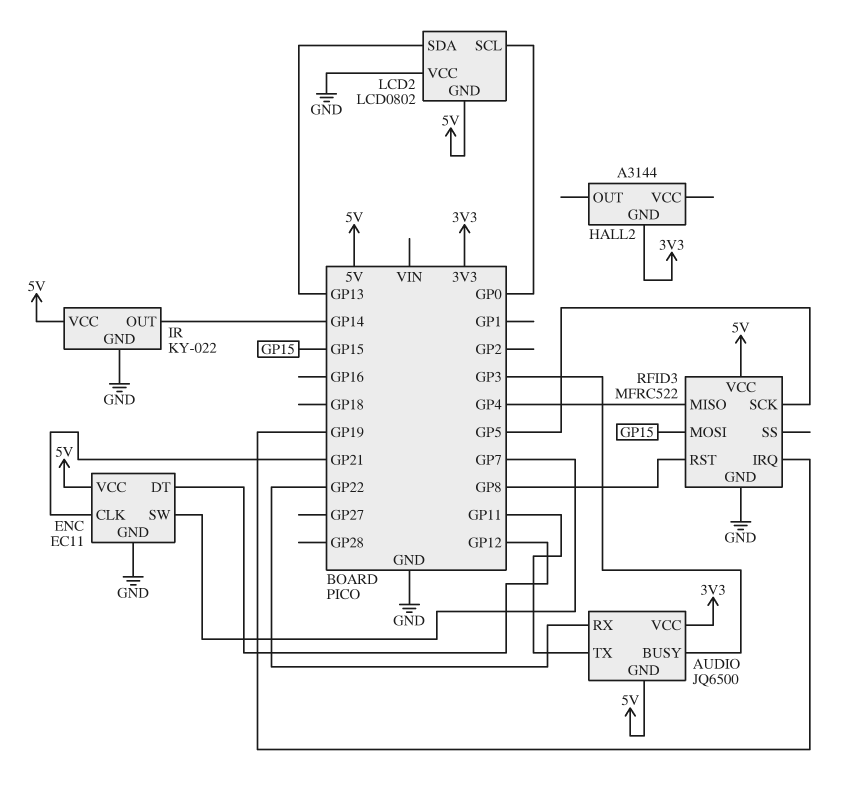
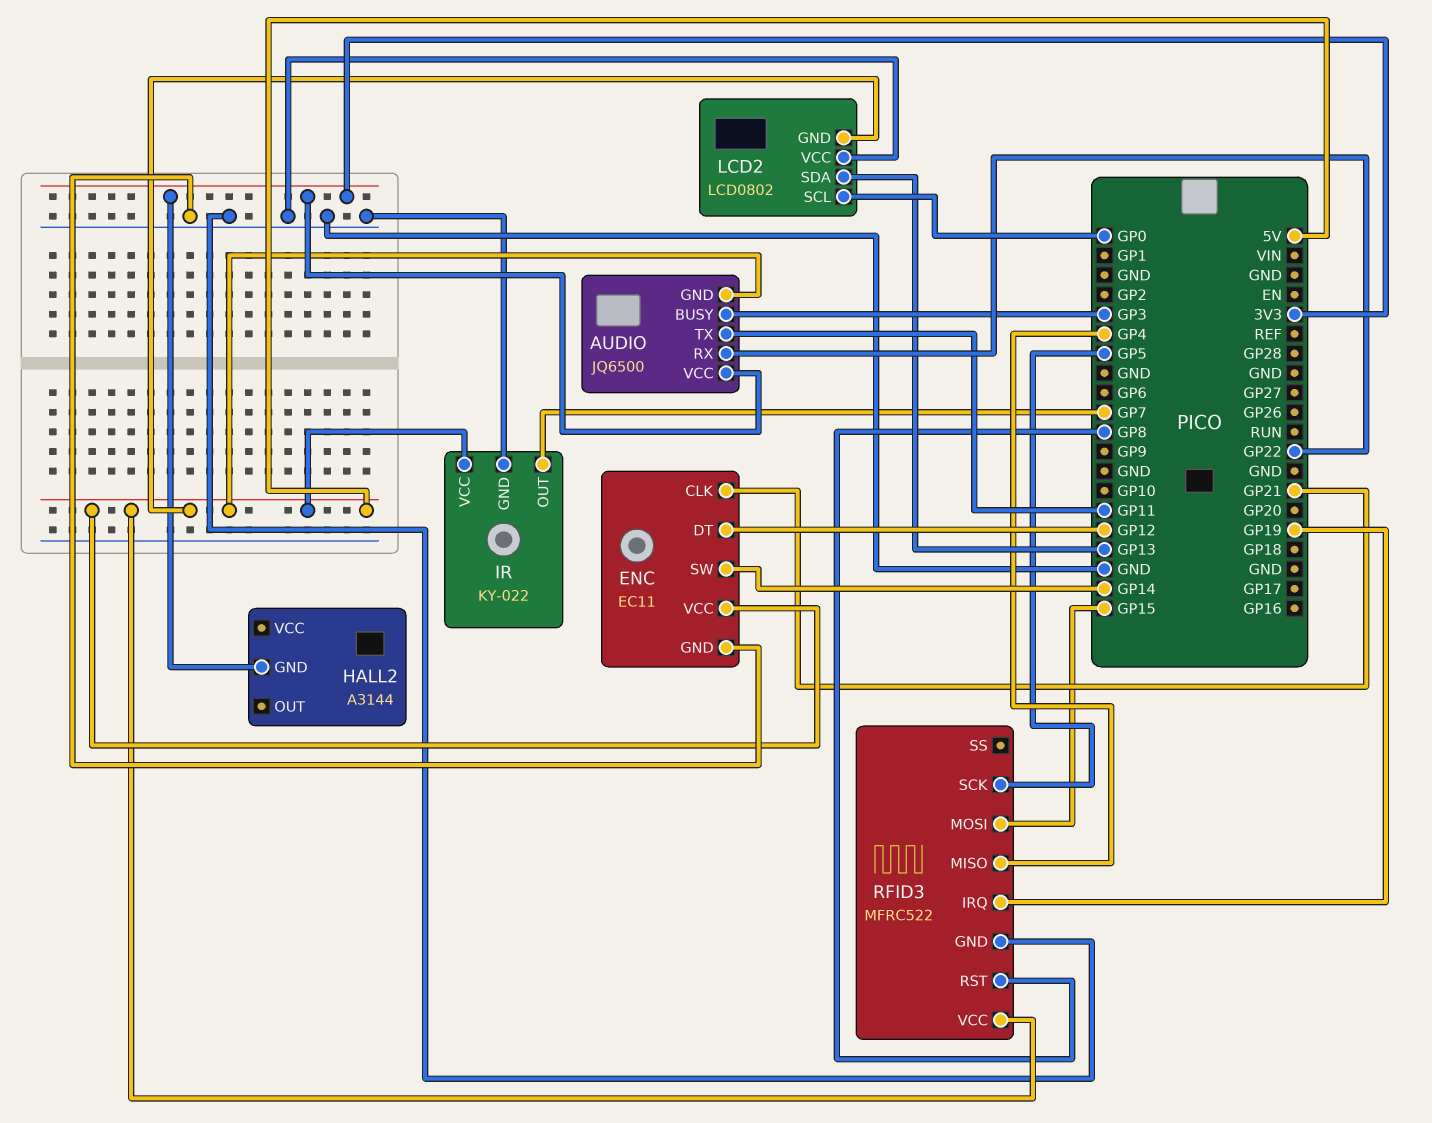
ENC pin SW: GP7 -> GP14
IR pin OUT: GP14 -> GP7

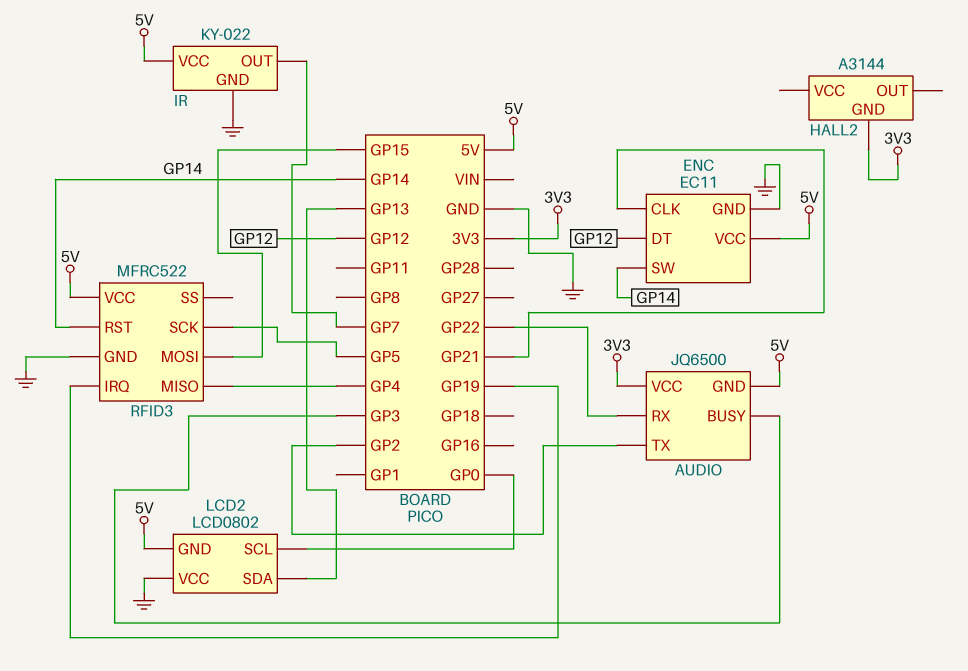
AUDIO pin TX: GP11 -> GP2
RFID3 pin RST: GP8 -> GP14

